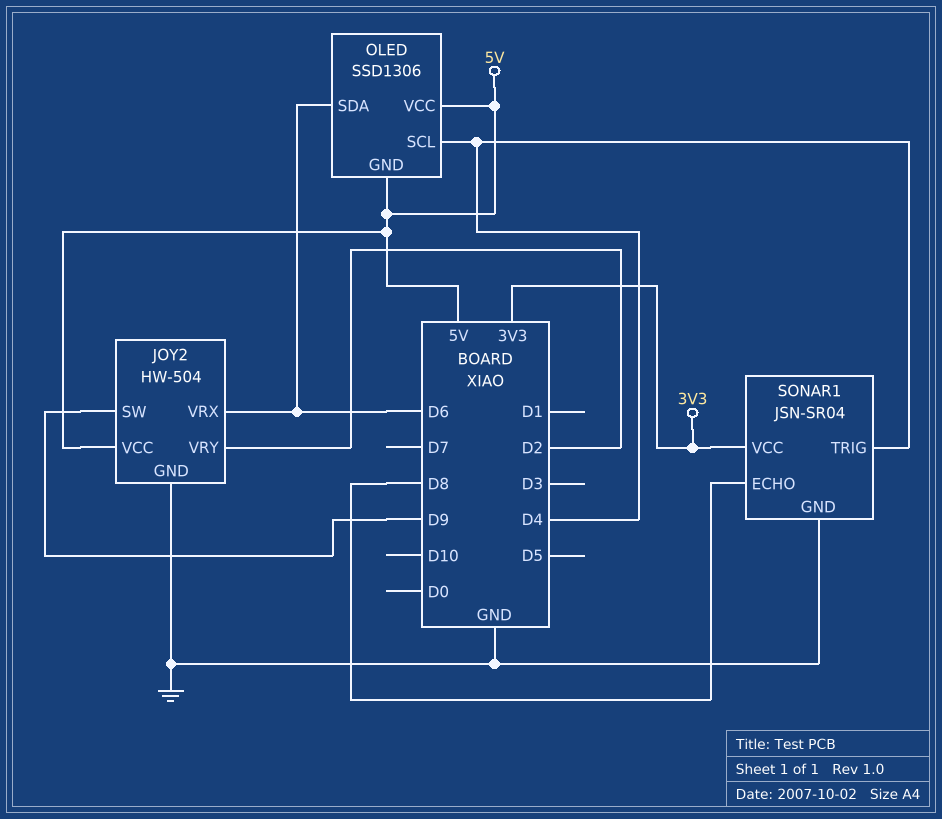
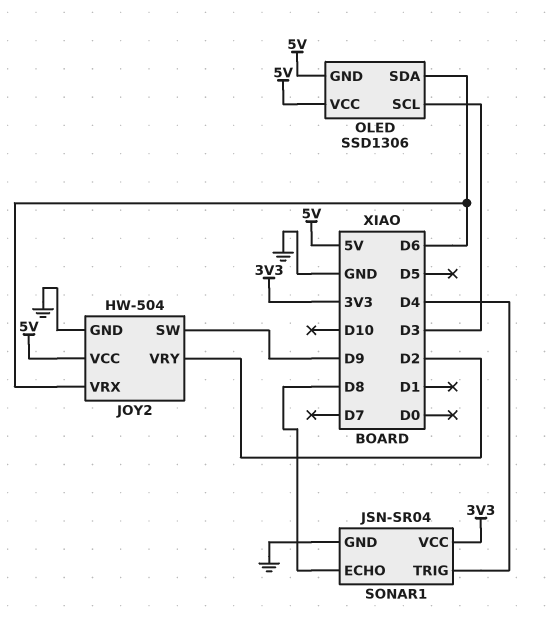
OLED pin SCL: D4 -> D3

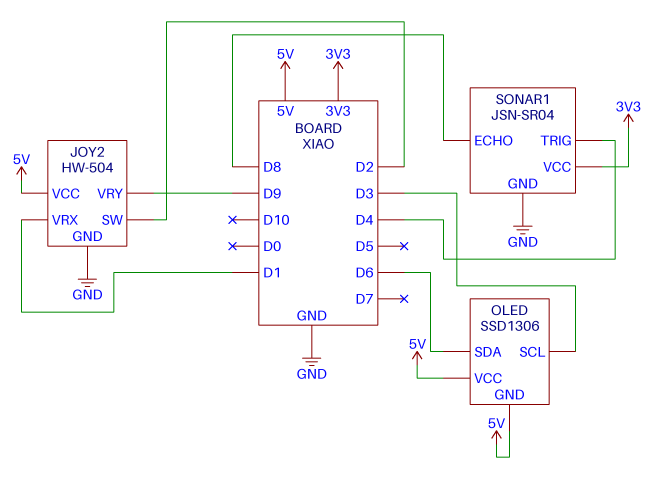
JOY2 pin SW: D9 -> D2
JOY2 pin VRX: D6 -> D1
JOY2 pin VRY: D2 -> D9

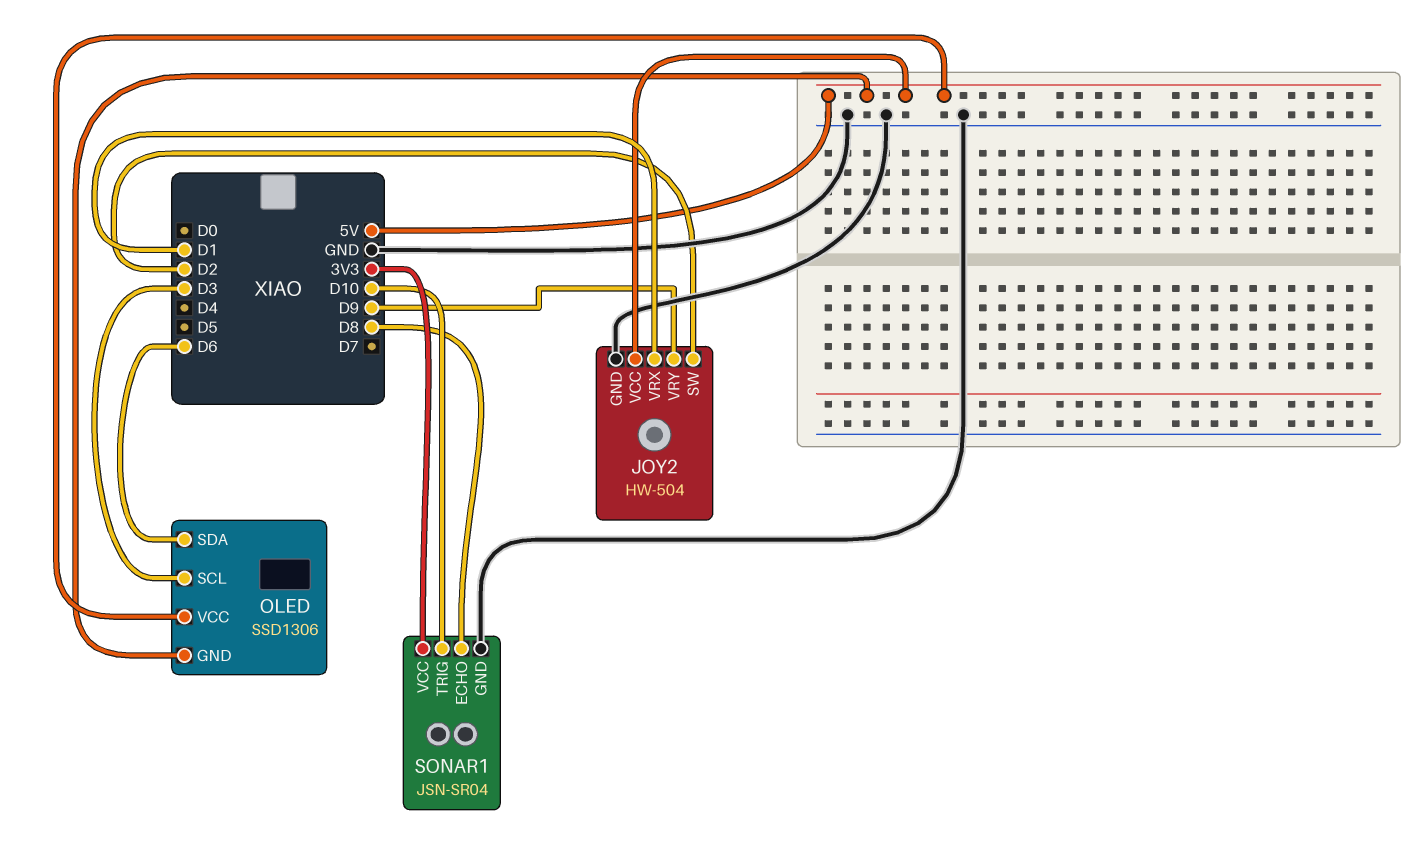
SONAR1 pin TRIG: D4 -> D10

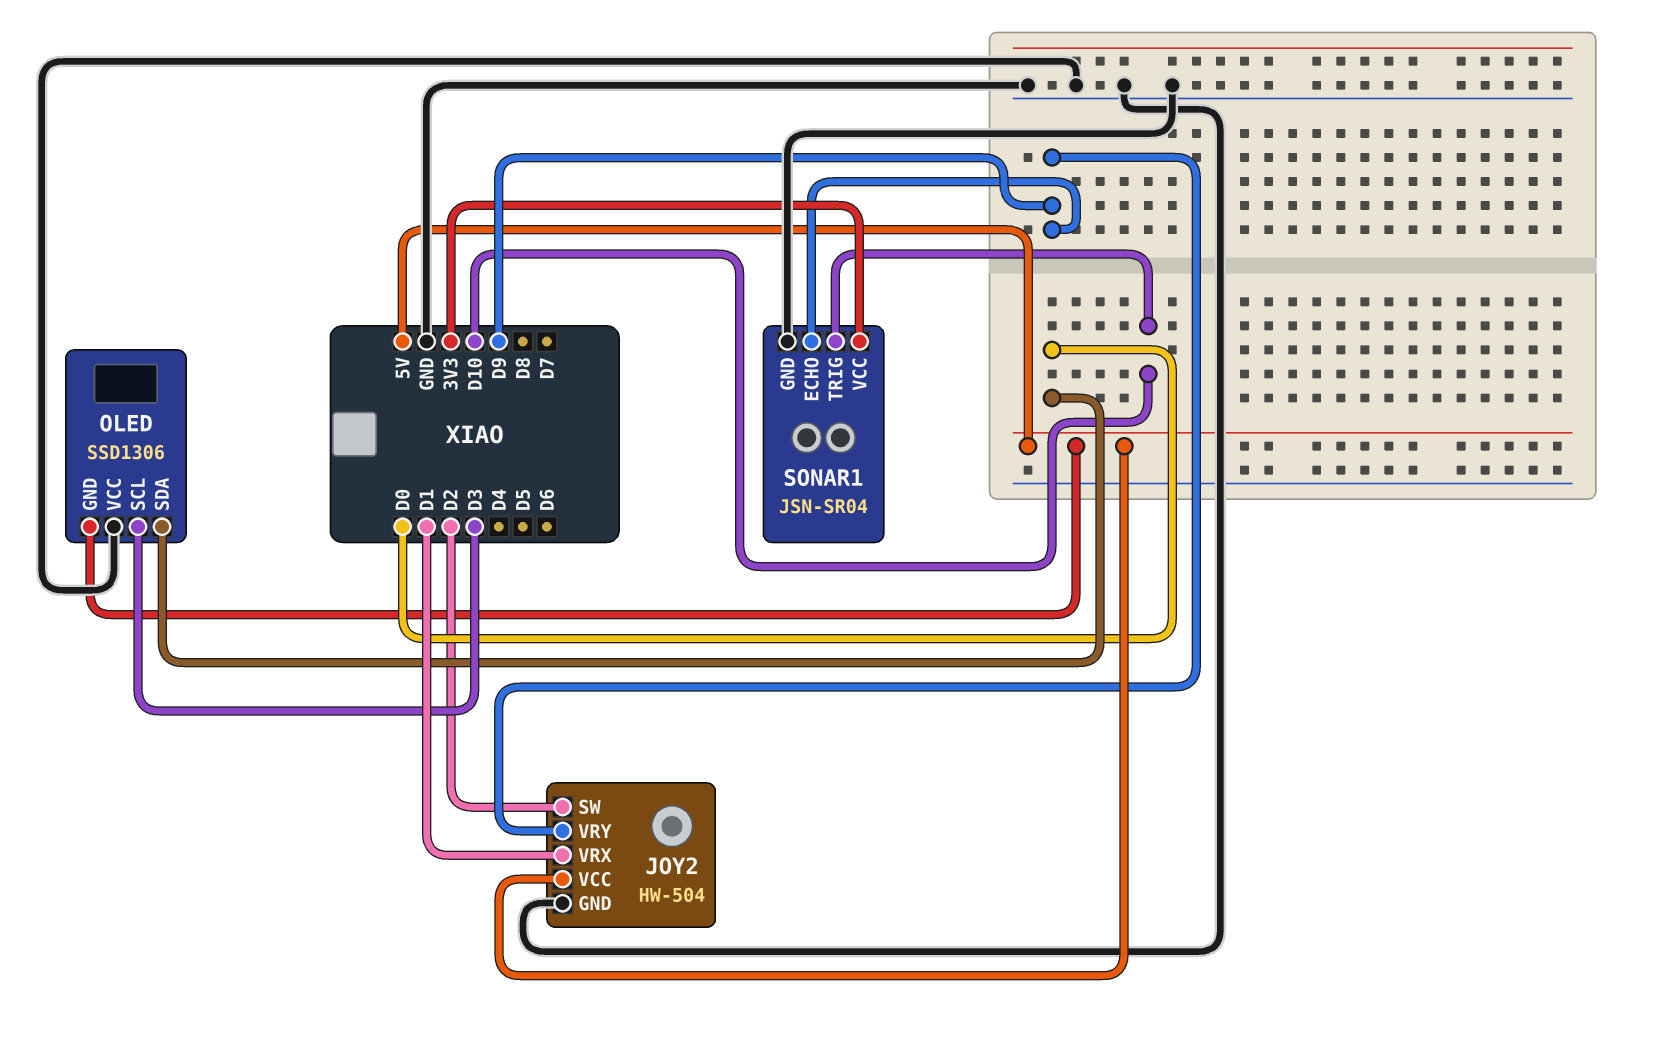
OLED pin SDA: D6 -> D0
OLED pin VCC: 5V -> GND
SONAR1 pin ECHO: D8 -> D9

